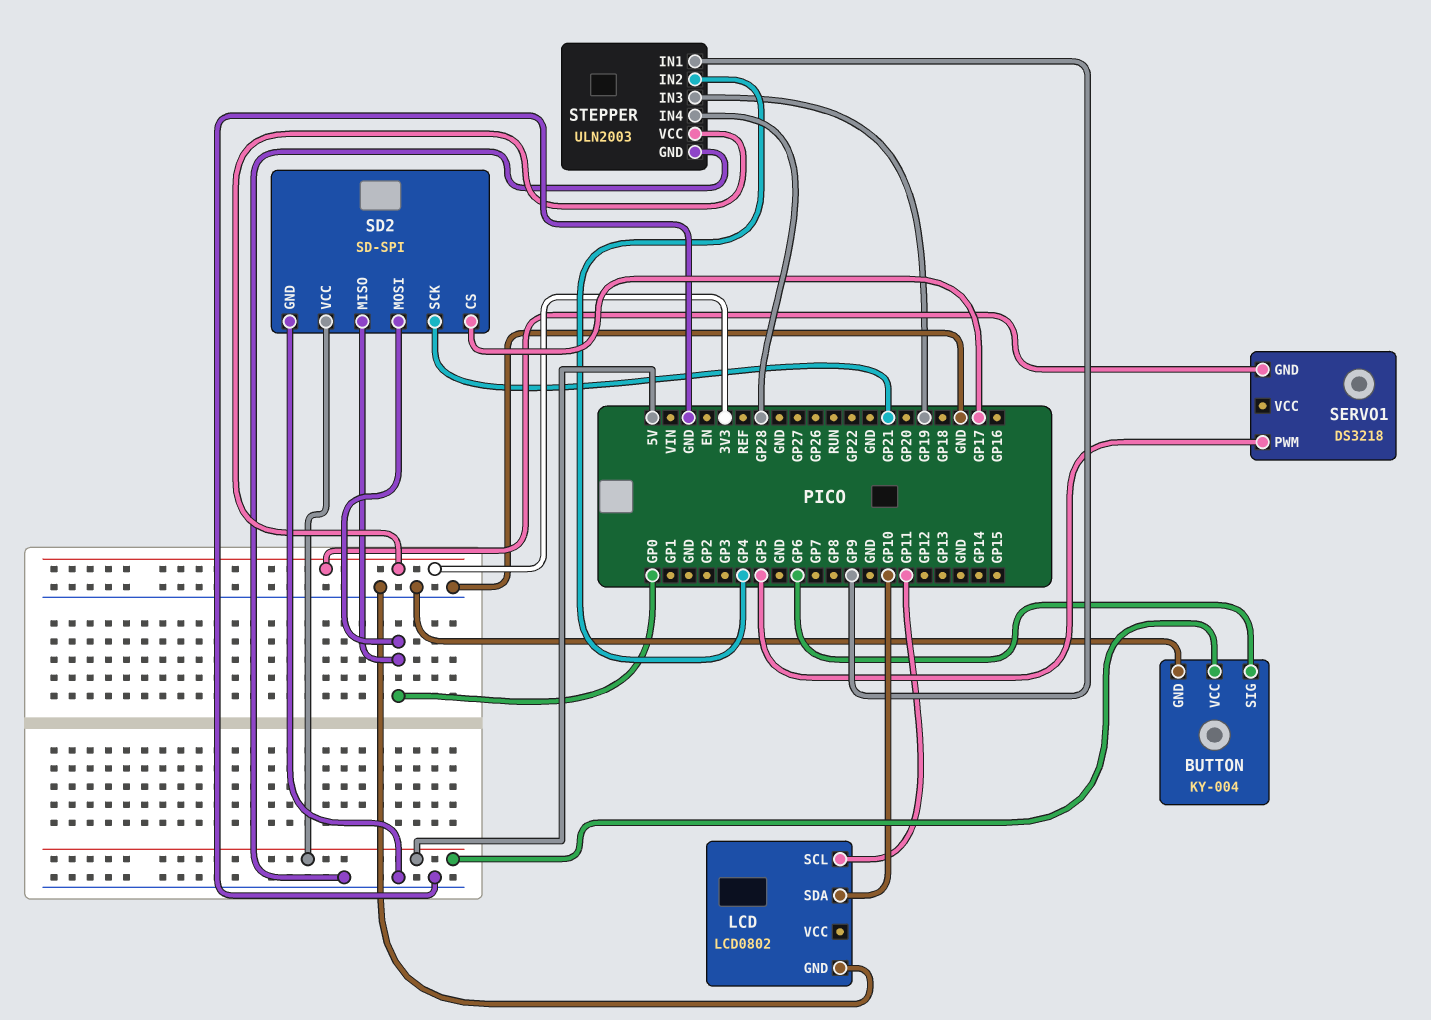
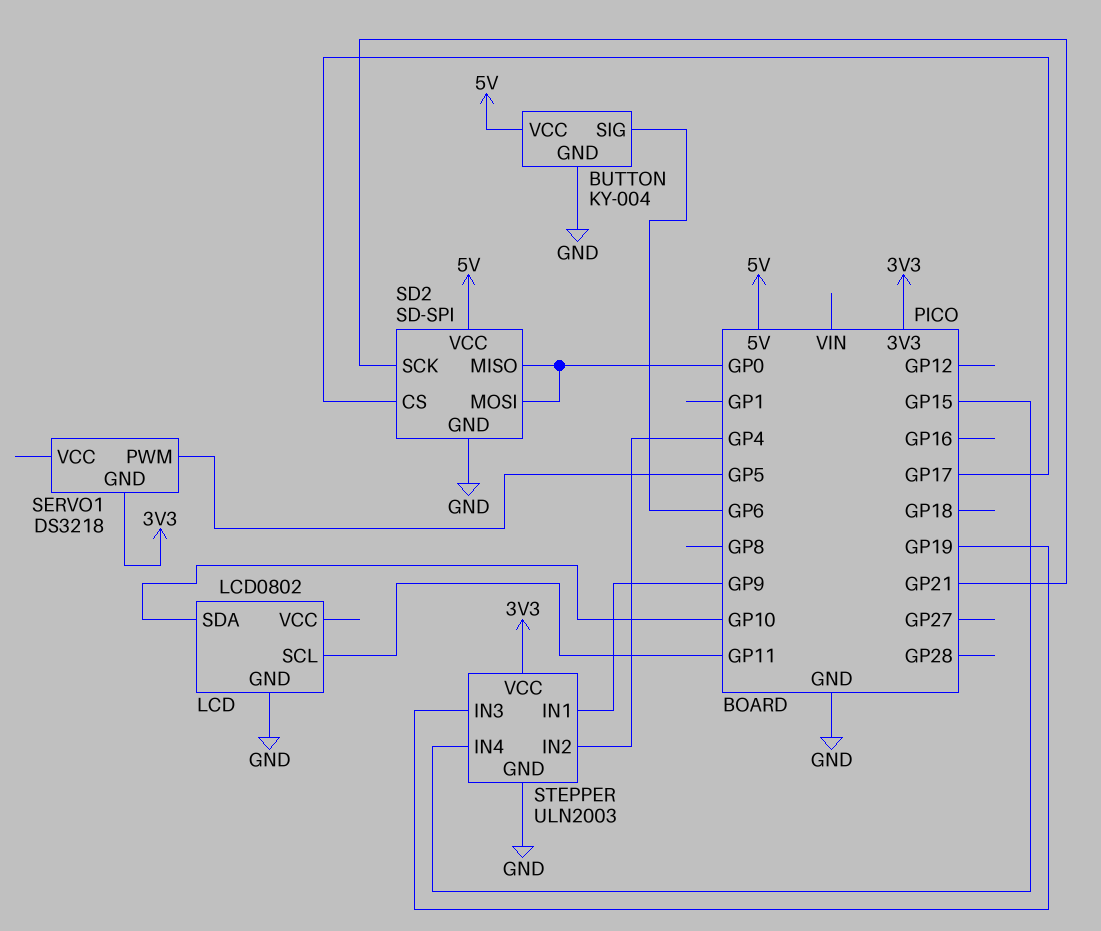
STEPPER pin IN4: GP28 -> GP15

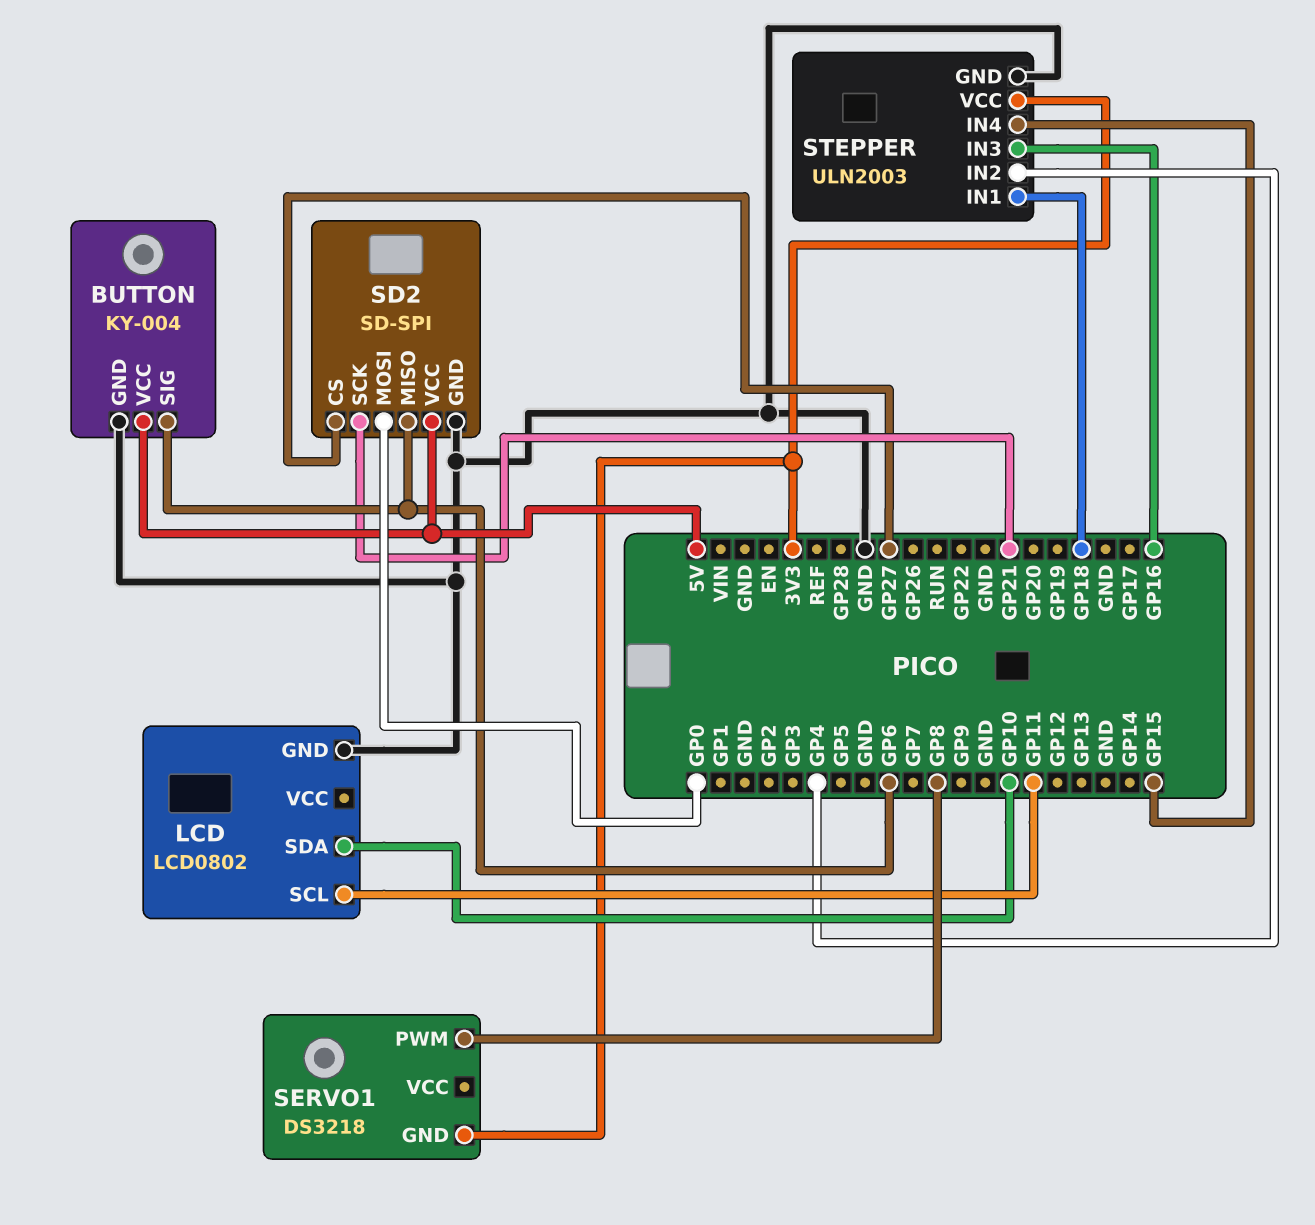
SD2 pin CS: GP17 -> GP27
SD2 pin MISO: GP0 -> GP6
SERVO1 pin PWM: GP5 -> GP8
STEPPER pin IN1: GP9 -> GP18
STEPPER pin IN3: GP19 -> GP16

